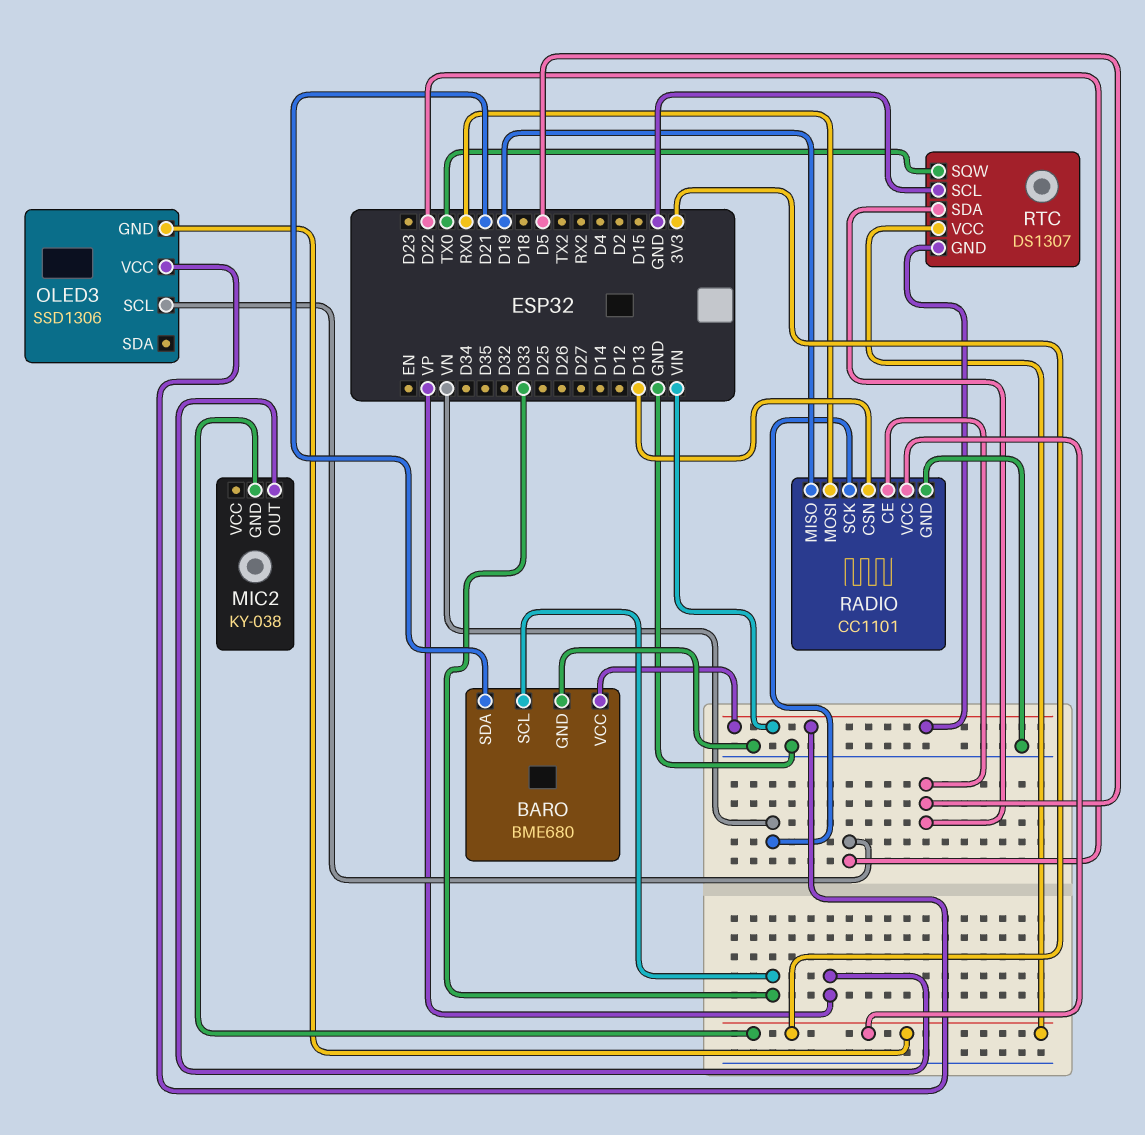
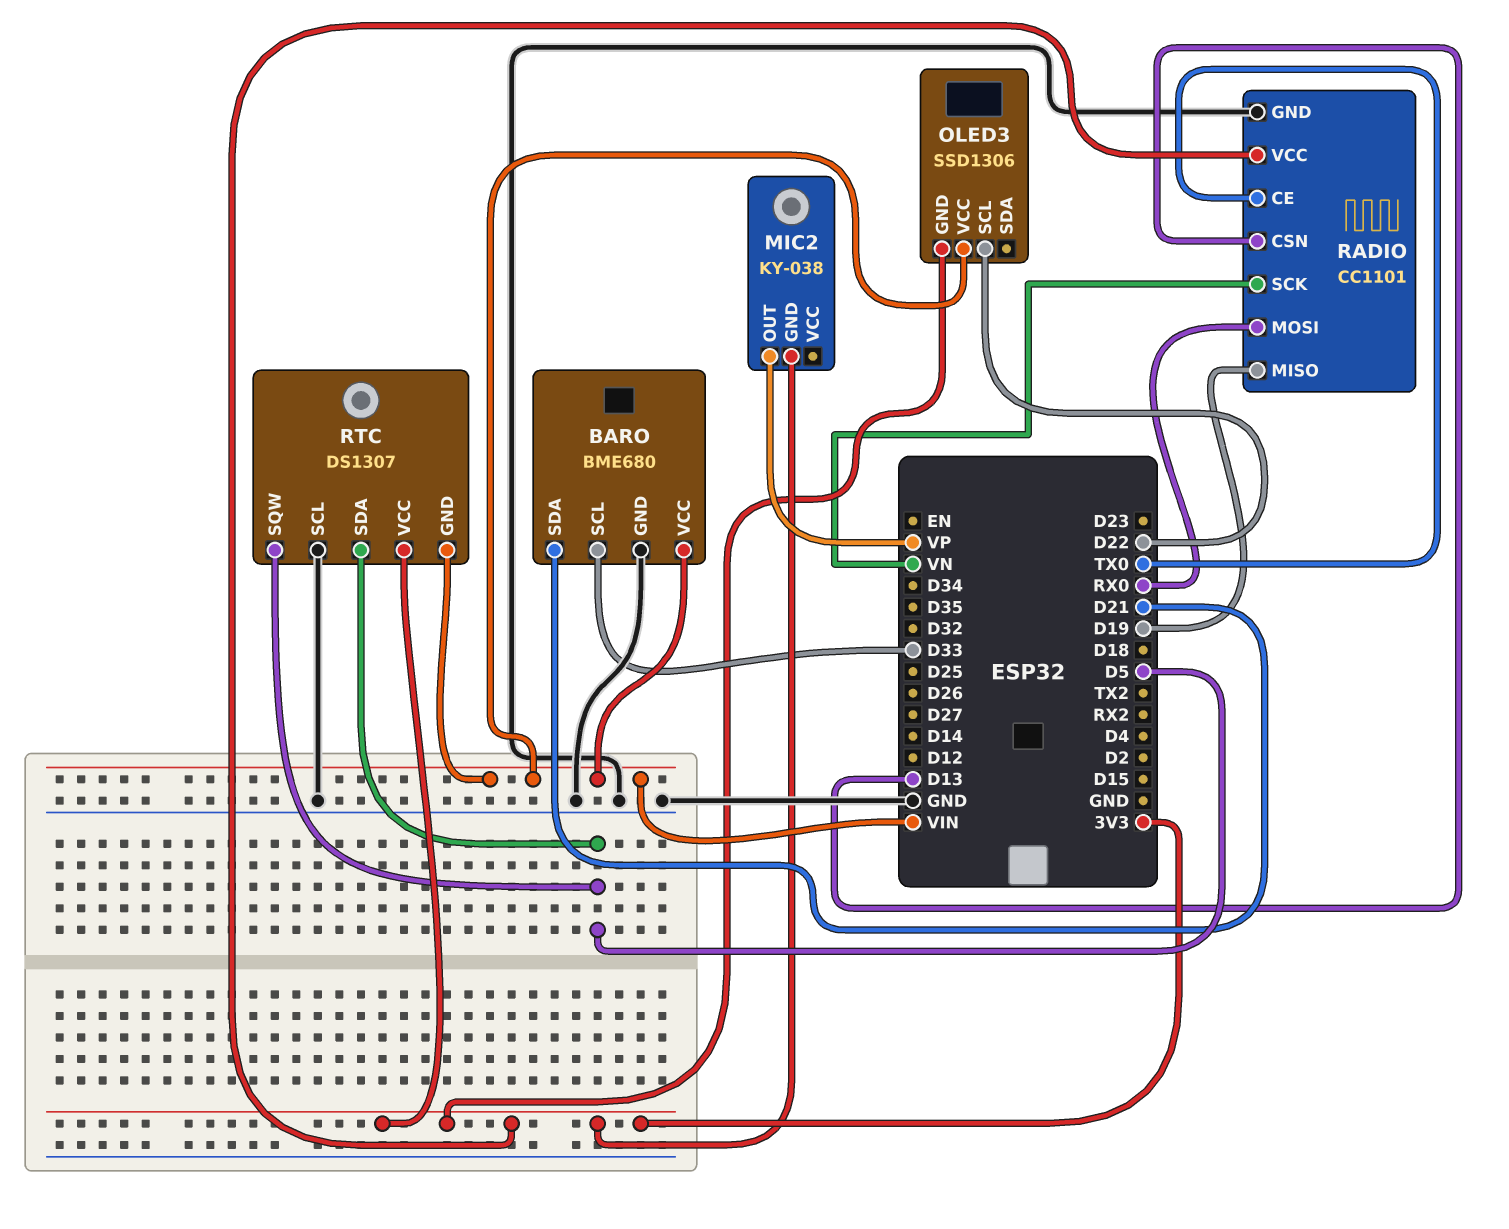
RADIO pin CE: D5 -> TX0
RTC pin SQW: TX0 -> D5

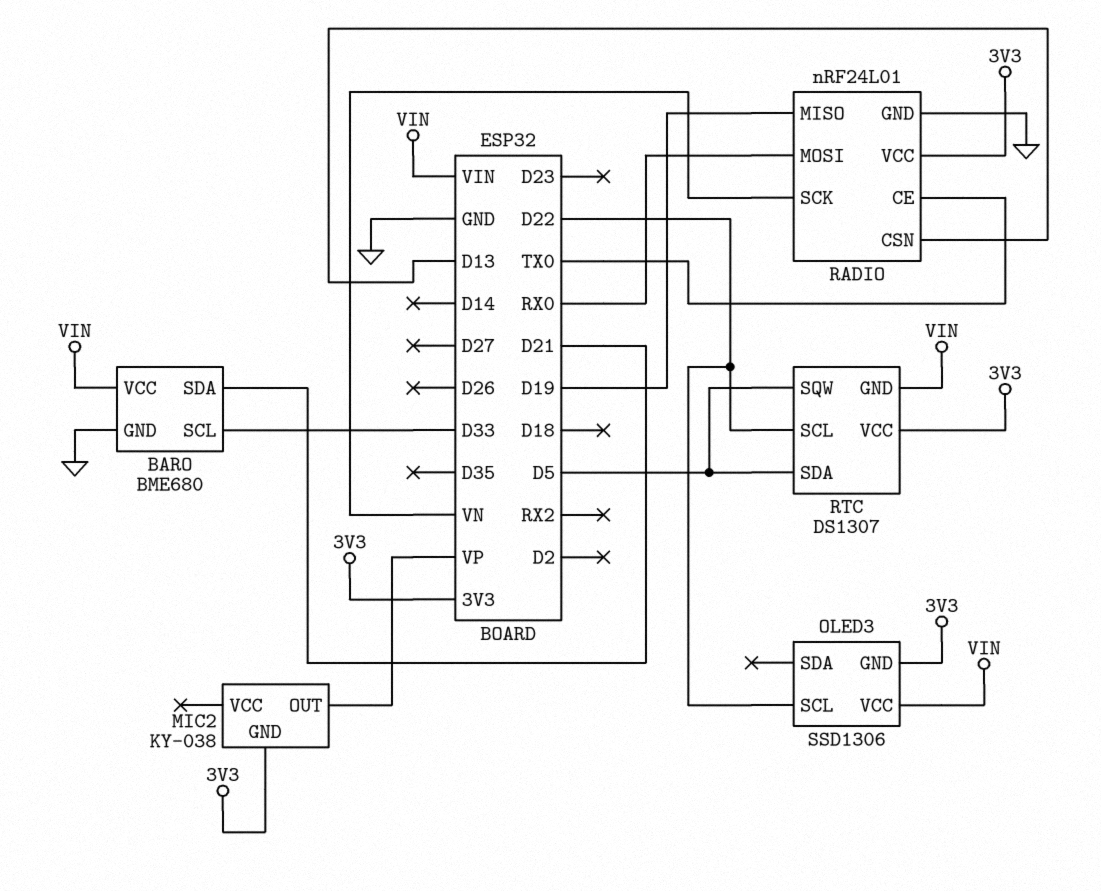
RADIO: CC1101 -> nRF24L01
RTC pin SCL: GND -> D22

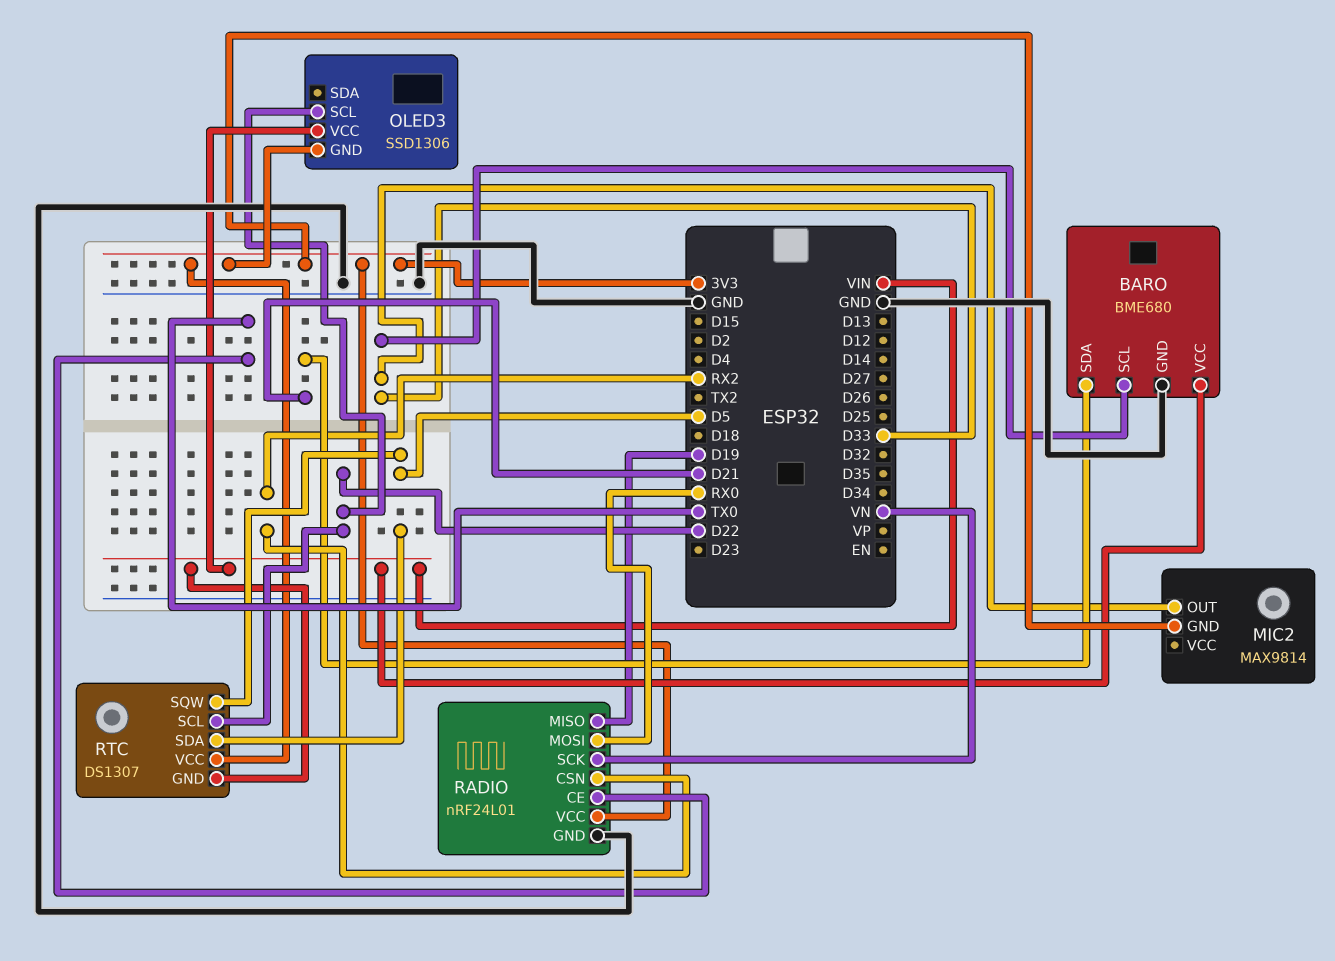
MIC2: KY-038 -> MAX9814
MIC2 pin OUT: VP -> D33
RADIO pin CSN: D13 -> RX2

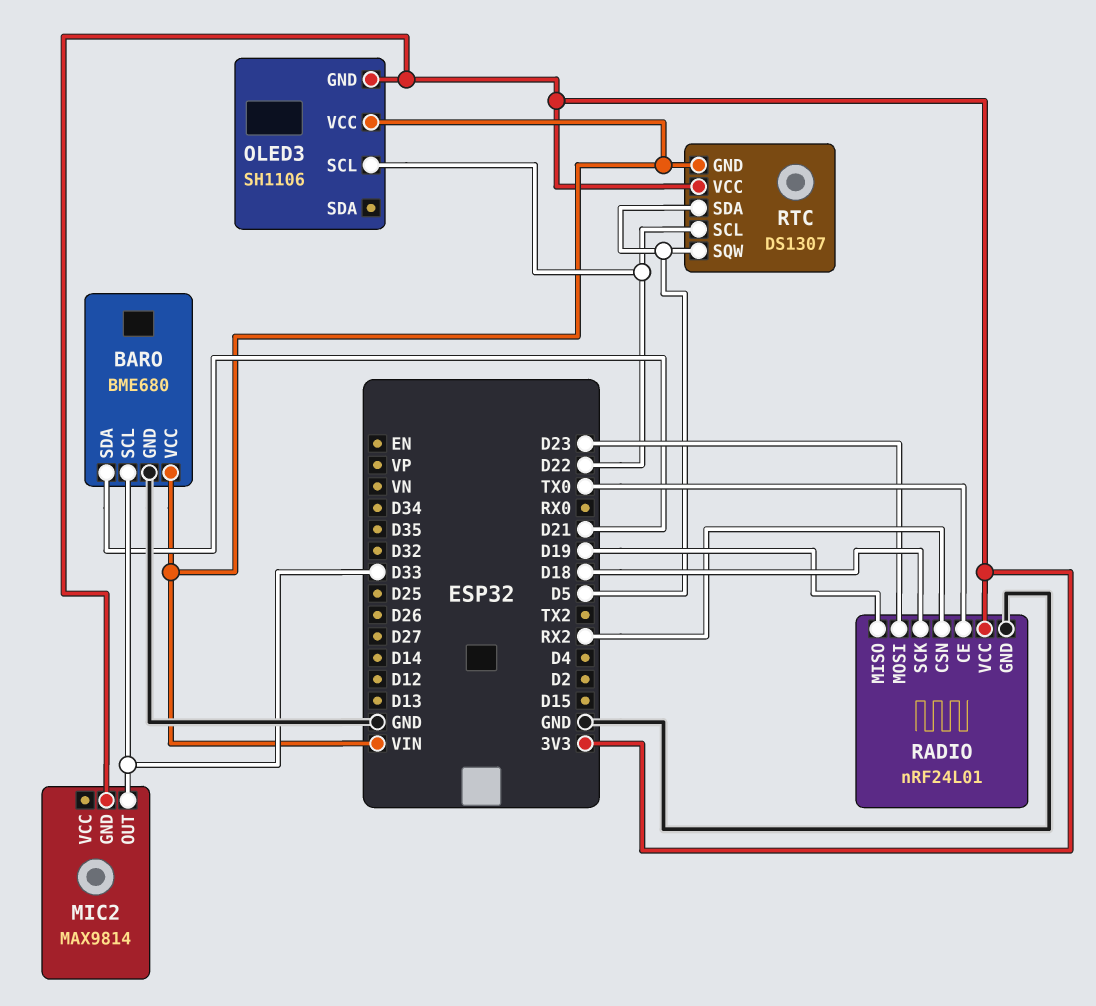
OLED3: SSD1306 -> SH1106
RADIO pin MOSI: RX0 -> D23
RADIO pin SCK: VN -> D18

